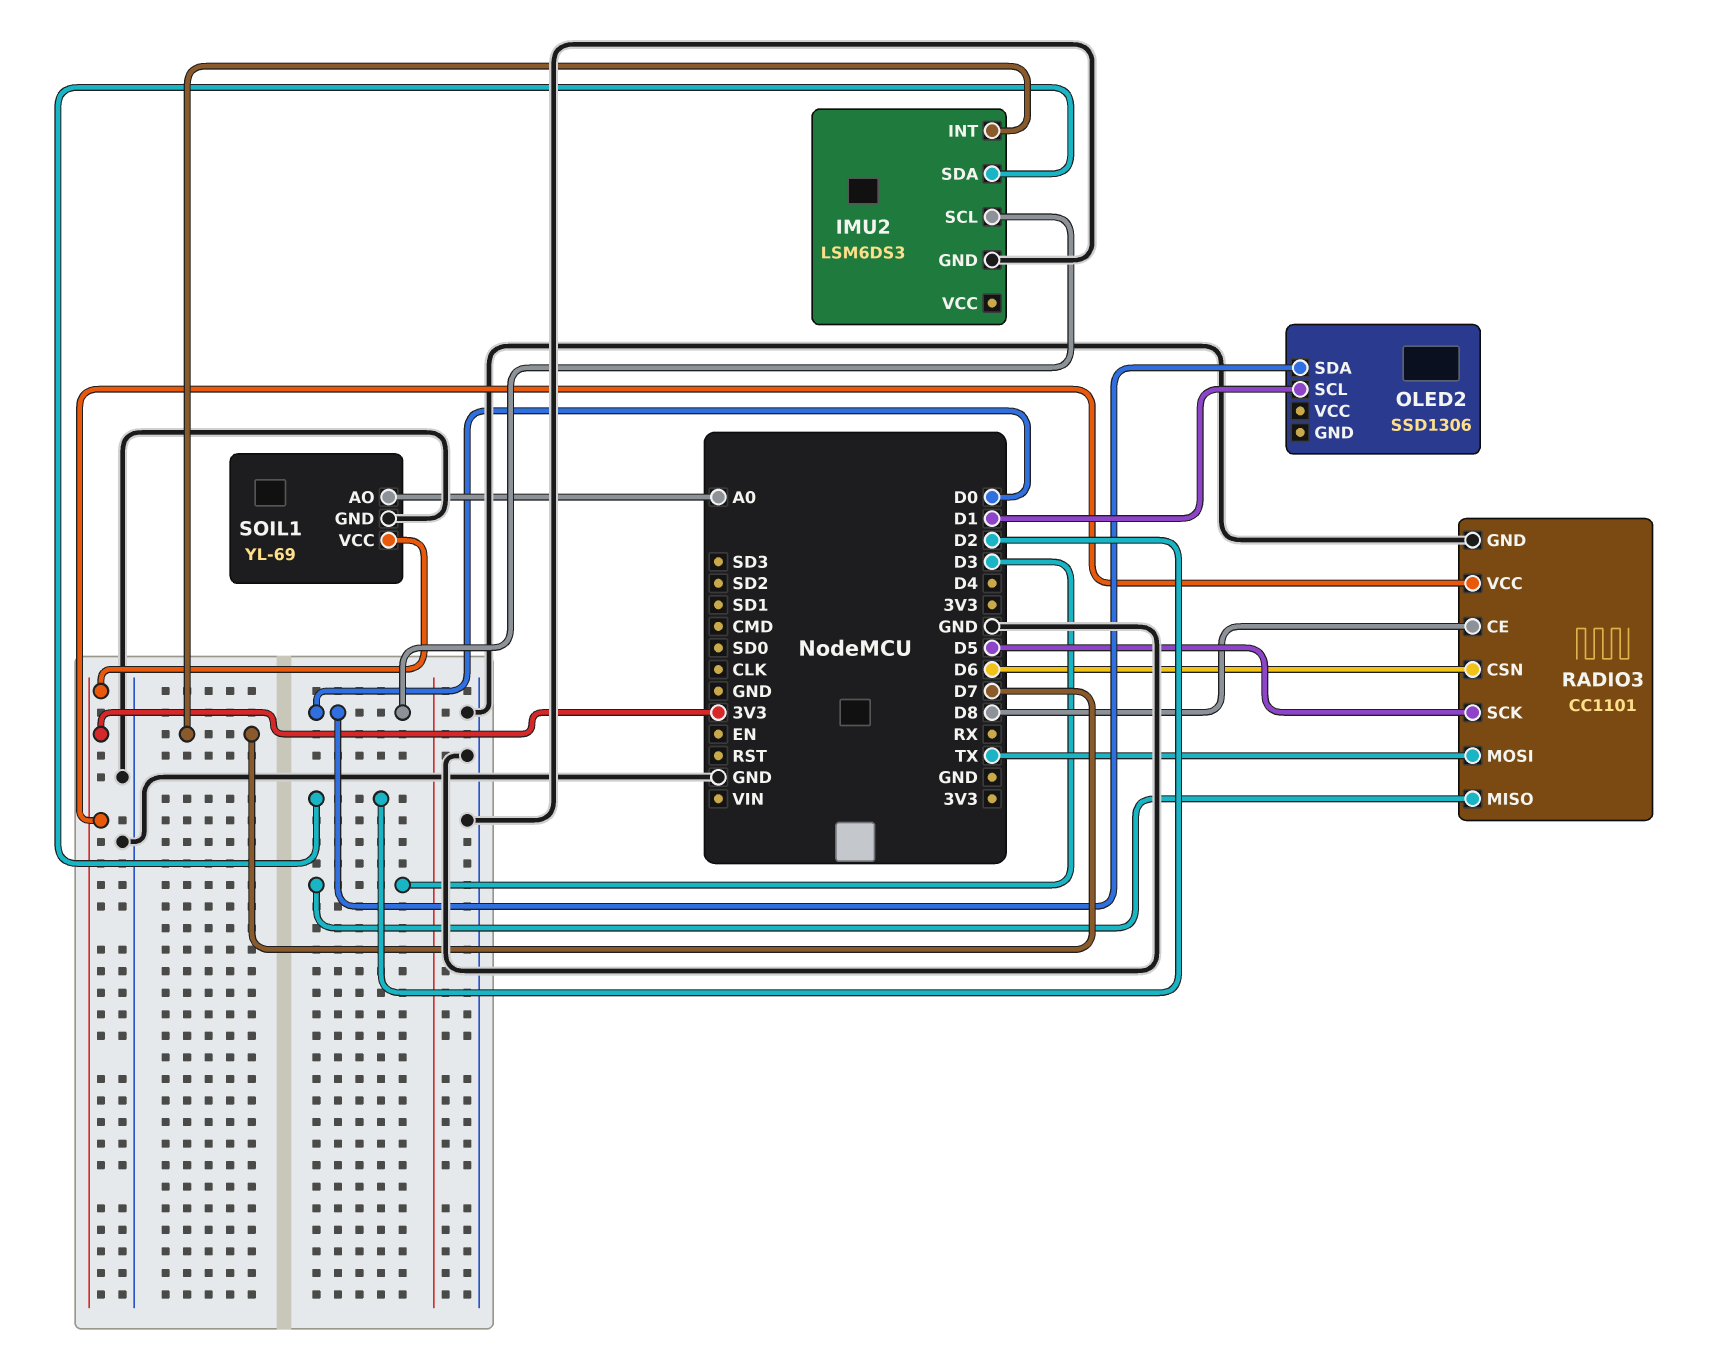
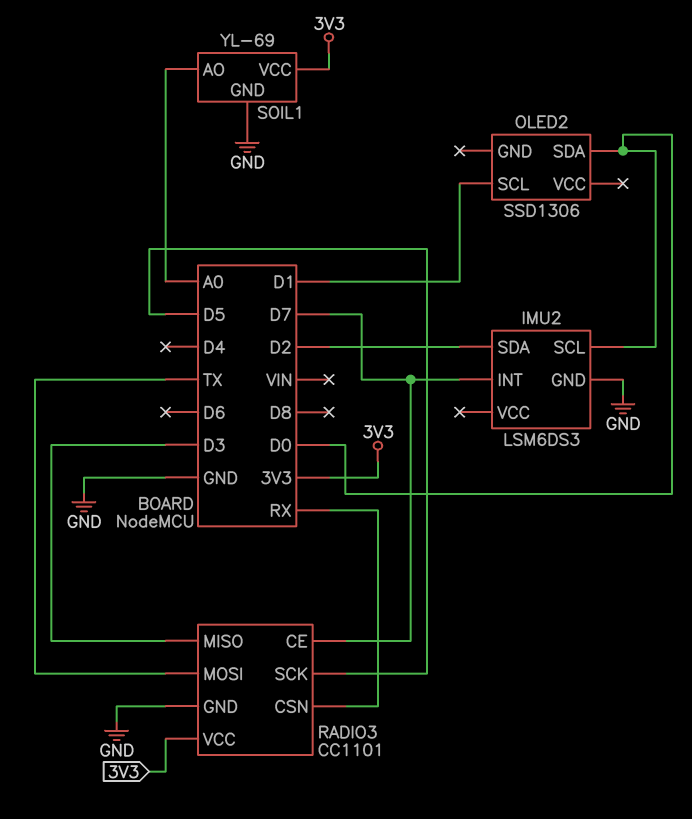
RADIO3 pin CE: D8 -> D7
RADIO3 pin CSN: D6 -> RX

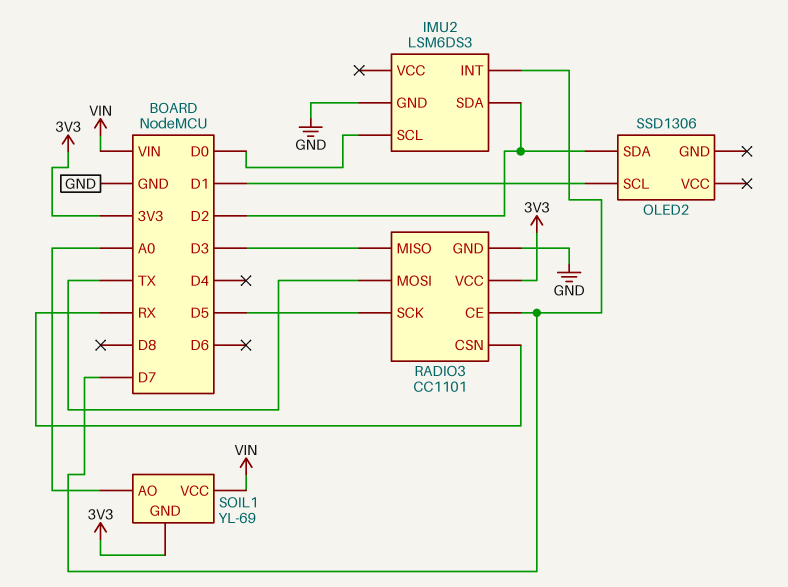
OLED2 pin SDA: D0 -> D2
SOIL1 pin GND: GND -> 3V3
SOIL1 pin VCC: 3V3 -> VIN

